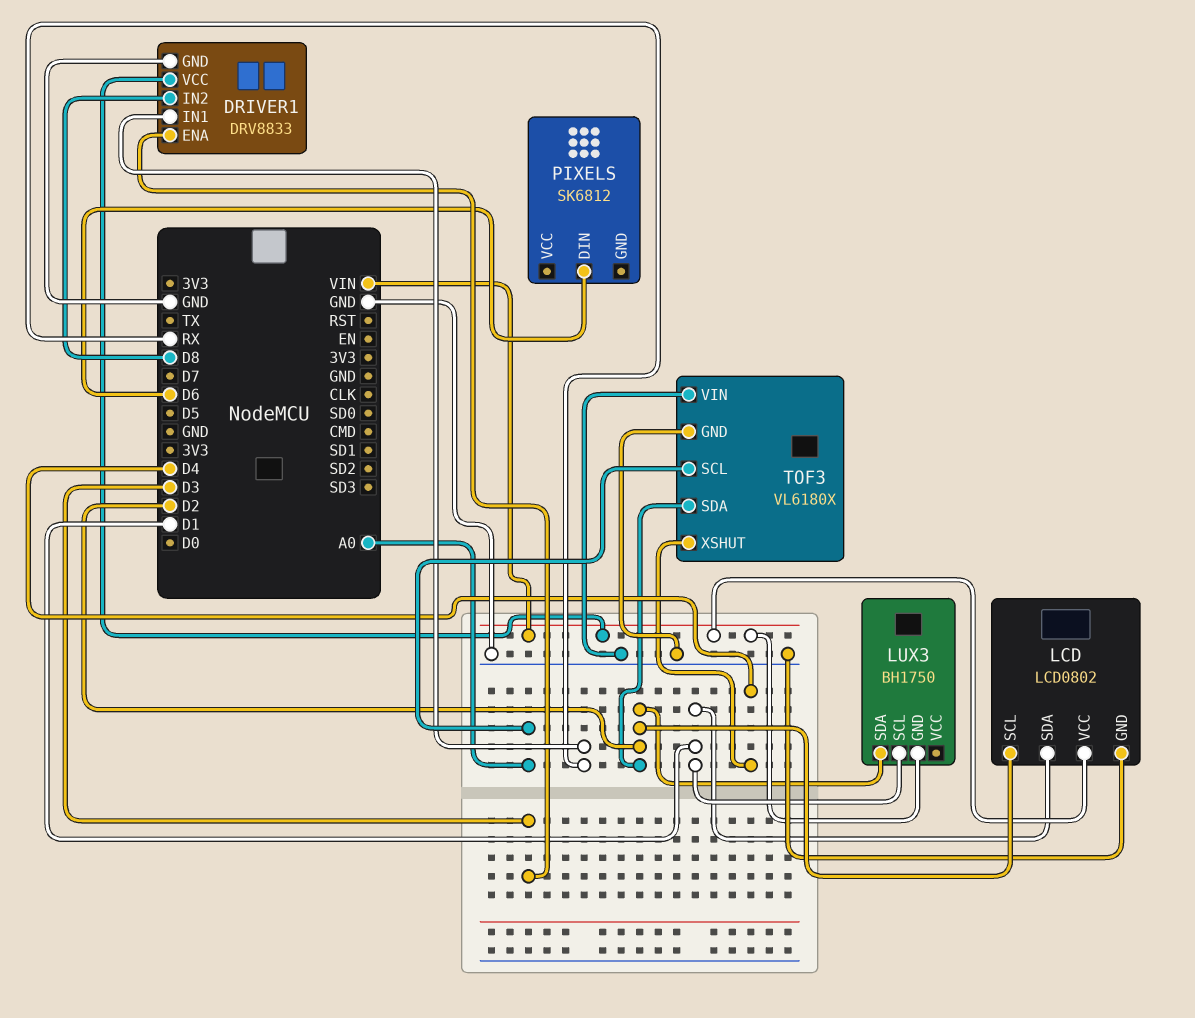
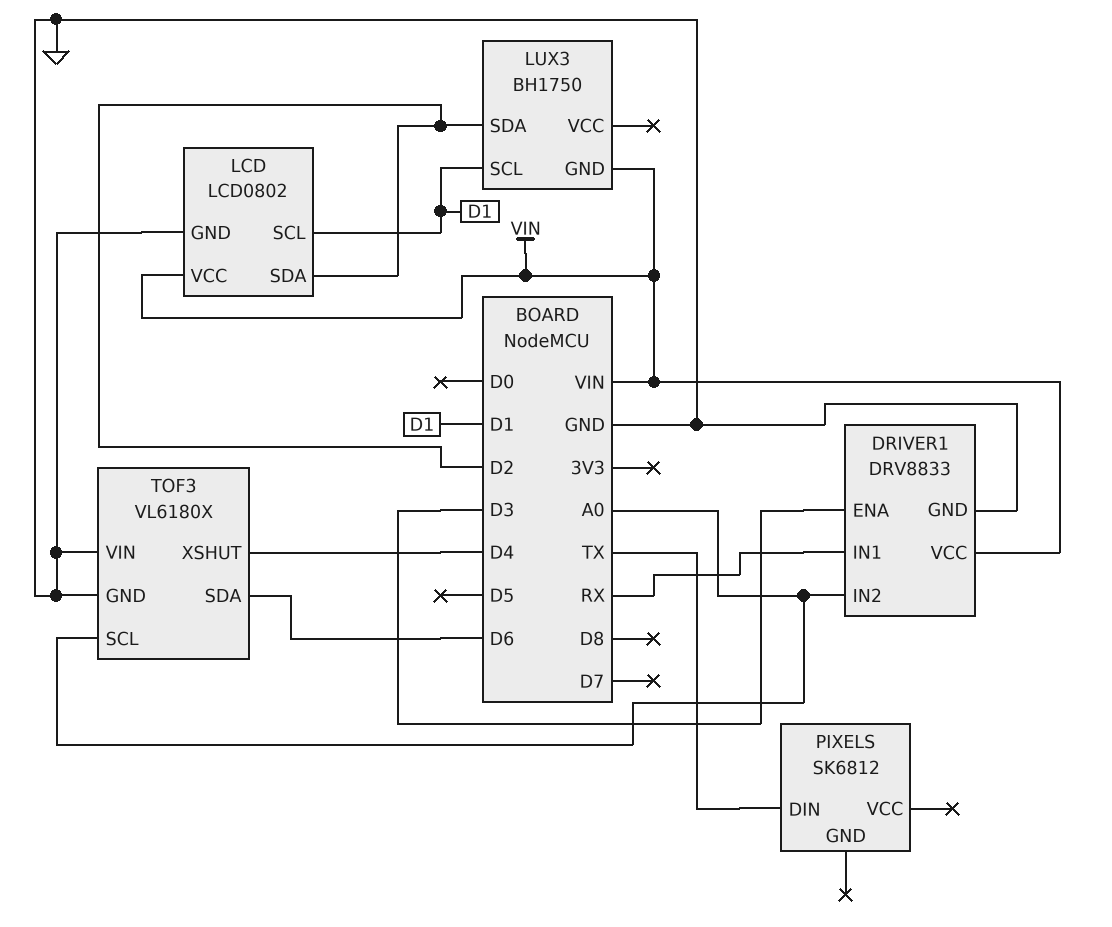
DRIVER1 pin IN2: D8 -> A0
LCD pin SCL: D2 -> D1
LCD pin SDA: D1 -> D2
PIXELS pin DIN: D6 -> TX
TOF3 pin SDA: D2 -> D6

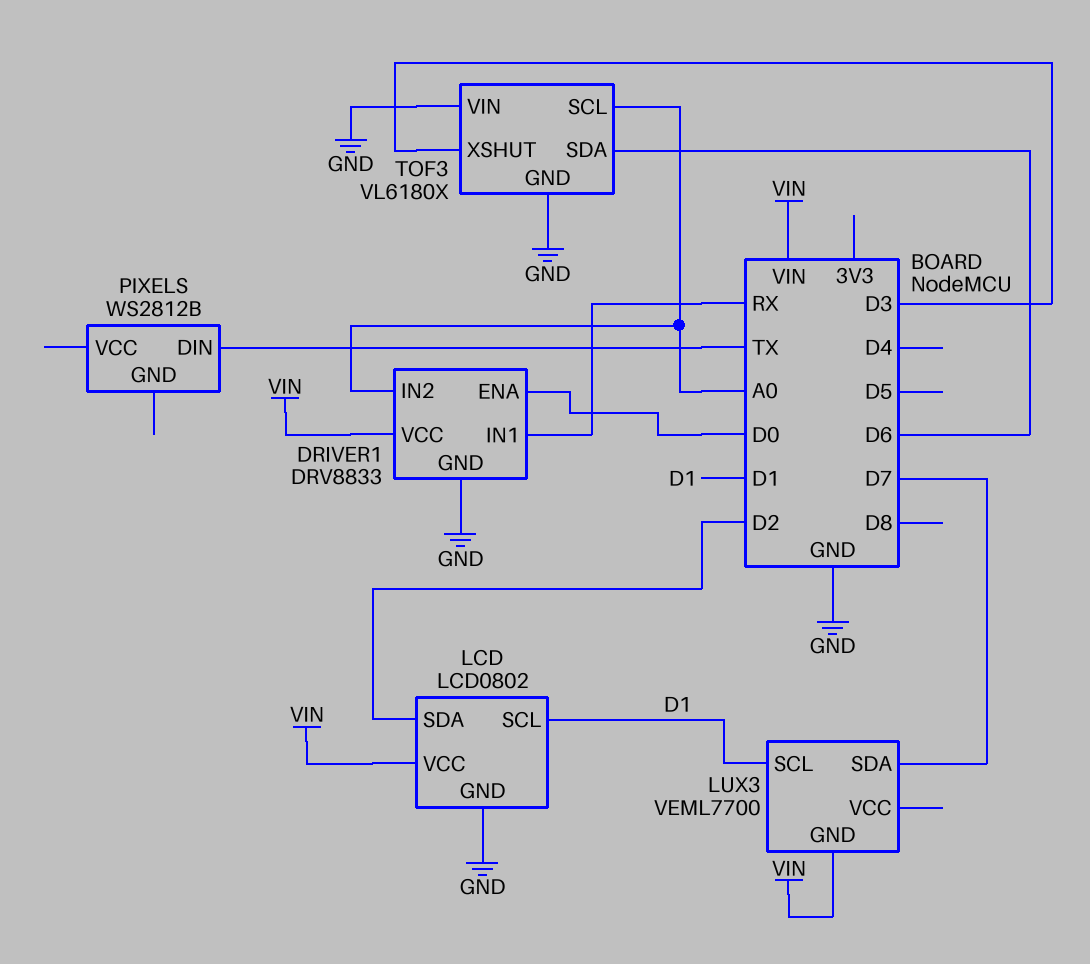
DRIVER1 pin ENA: D3 -> D0
LUX3: BH1750 -> VEML7700
LUX3 pin SDA: D2 -> D7
PIXELS: SK6812 -> WS2812B
TOF3 pin XSHUT: D4 -> D3

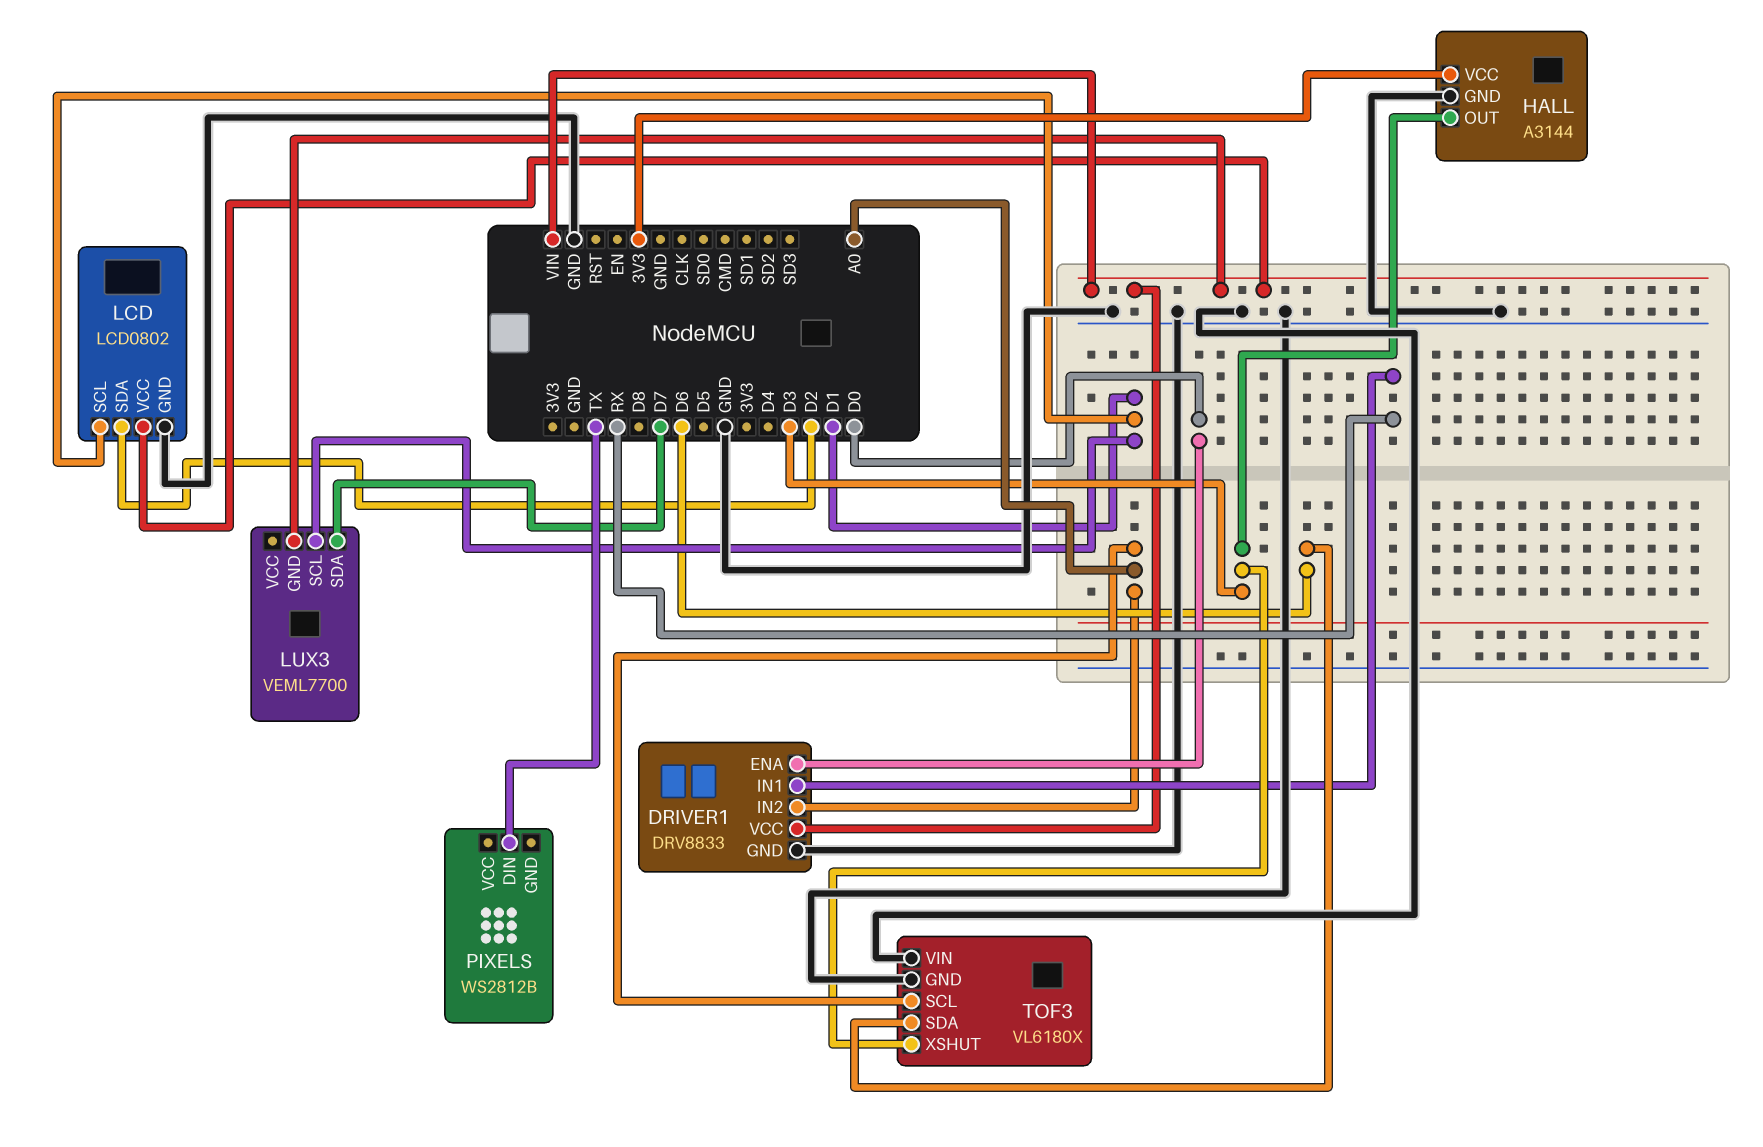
HALL: none -> A3144
HALL pin GND: none -> GND
HALL pin OUT: none -> D3
HALL pin VCC: none -> 3V3

